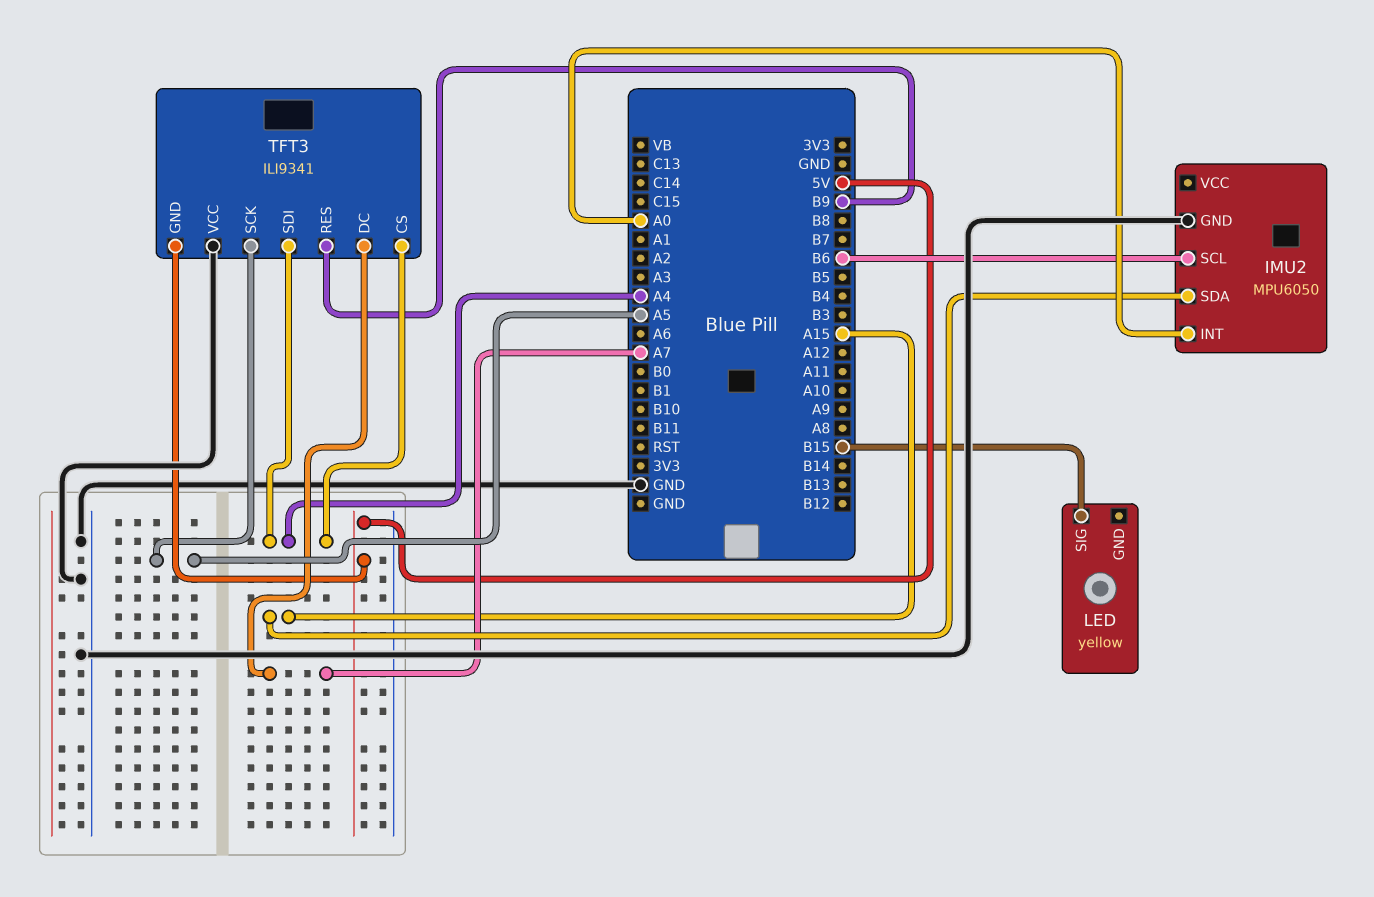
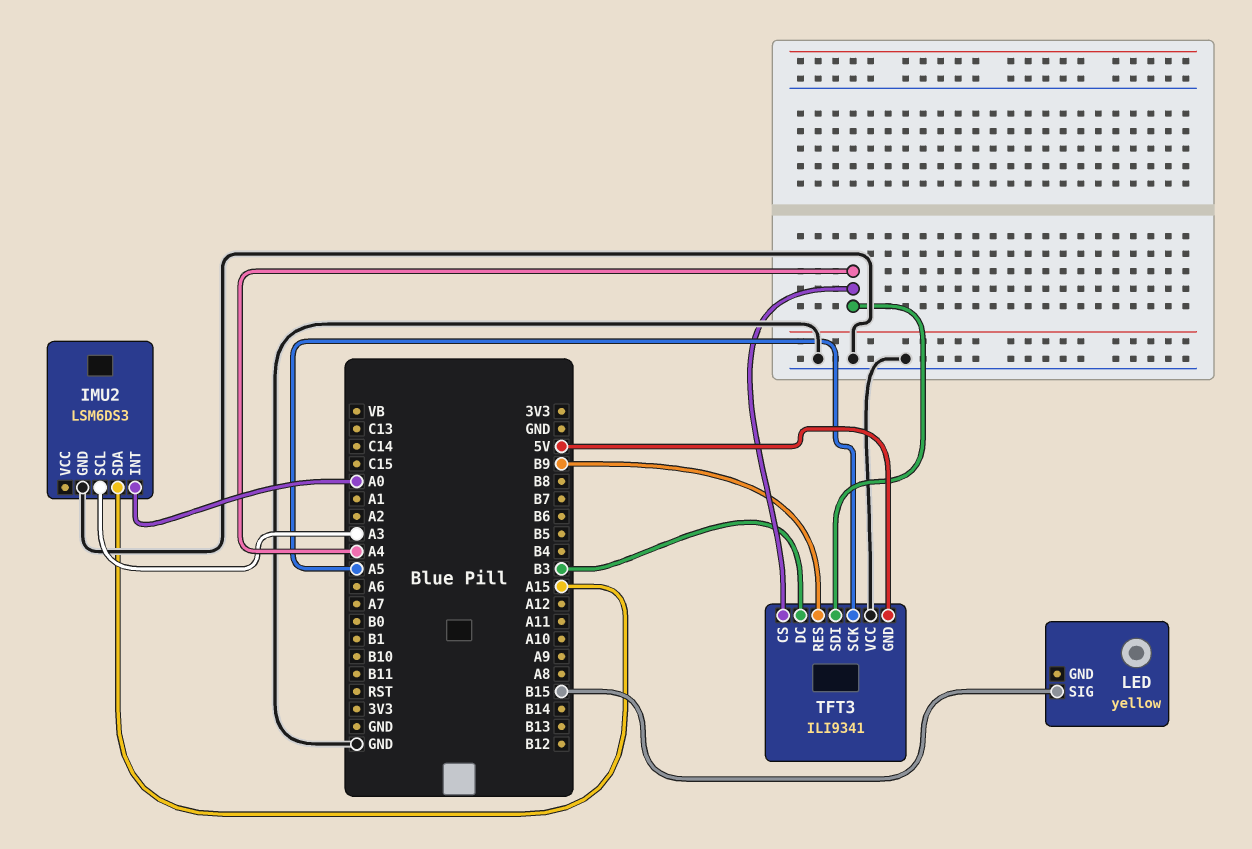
IMU2: MPU6050 -> LSM6DS3
IMU2 pin SCL: B6 -> A3
TFT3 pin DC: A7 -> B3

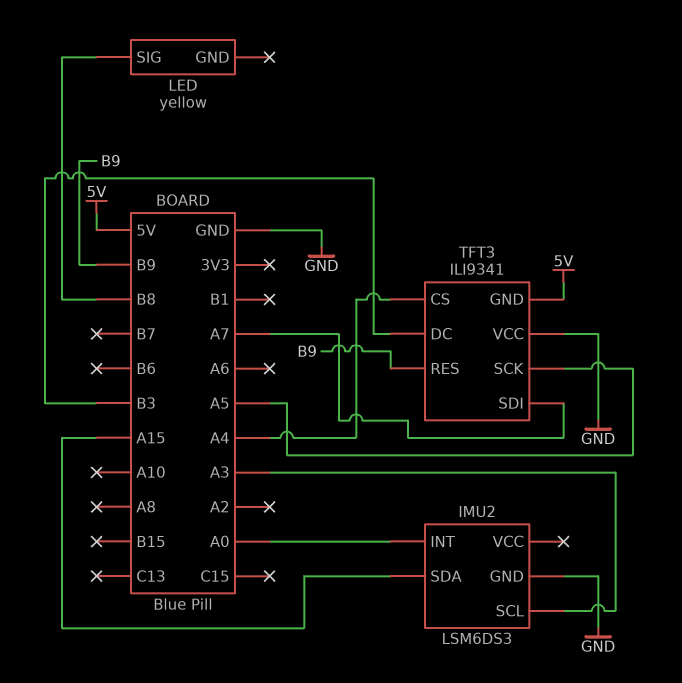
LED pin SIG: B15 -> B8
TFT3 pin SDI: A4 -> A7

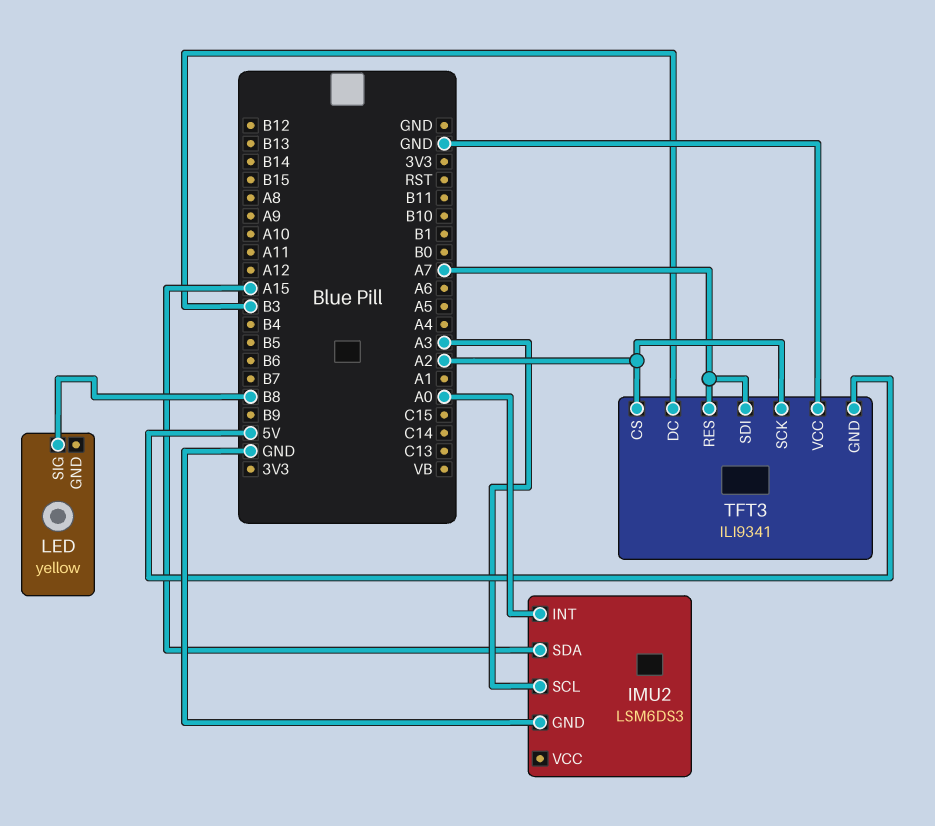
TFT3 pin CS: A4 -> A2
TFT3 pin RES: B9 -> A7
TFT3 pin SCK: A5 -> A2

